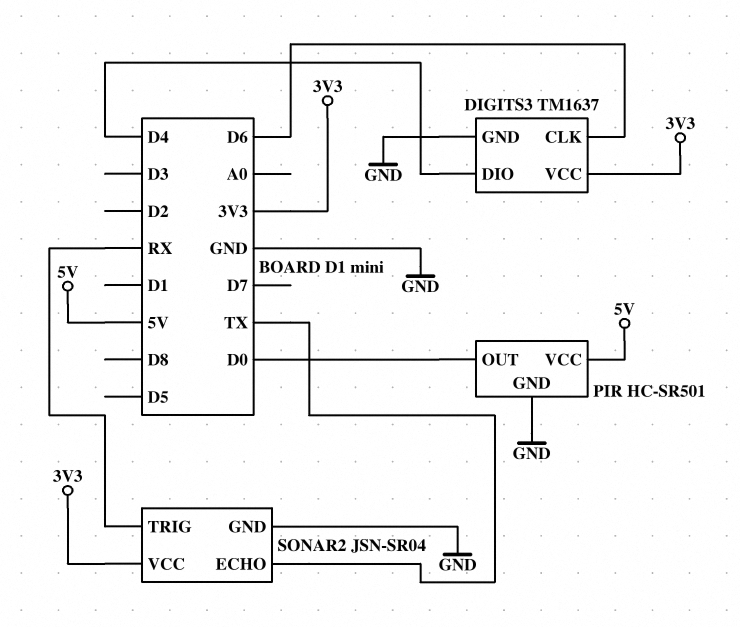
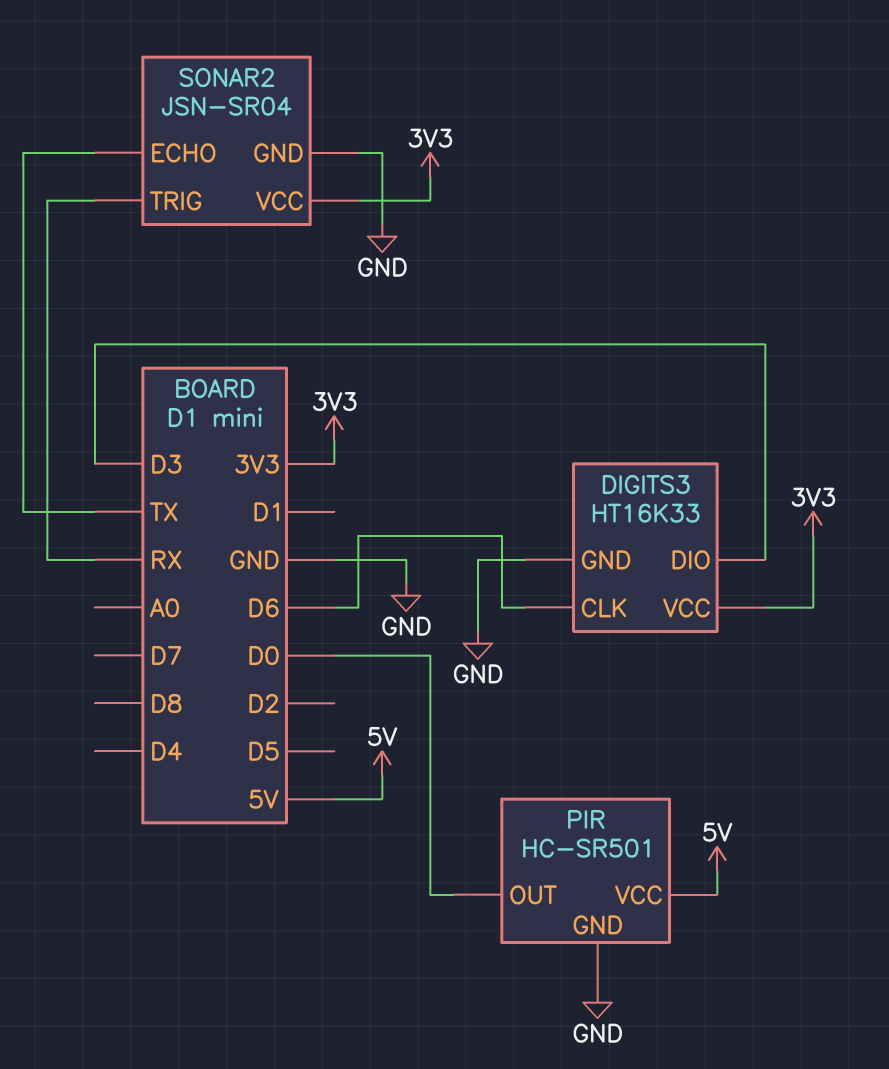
DIGITS3: TM1637 -> HT16K33
DIGITS3 pin DIO: D4 -> D3

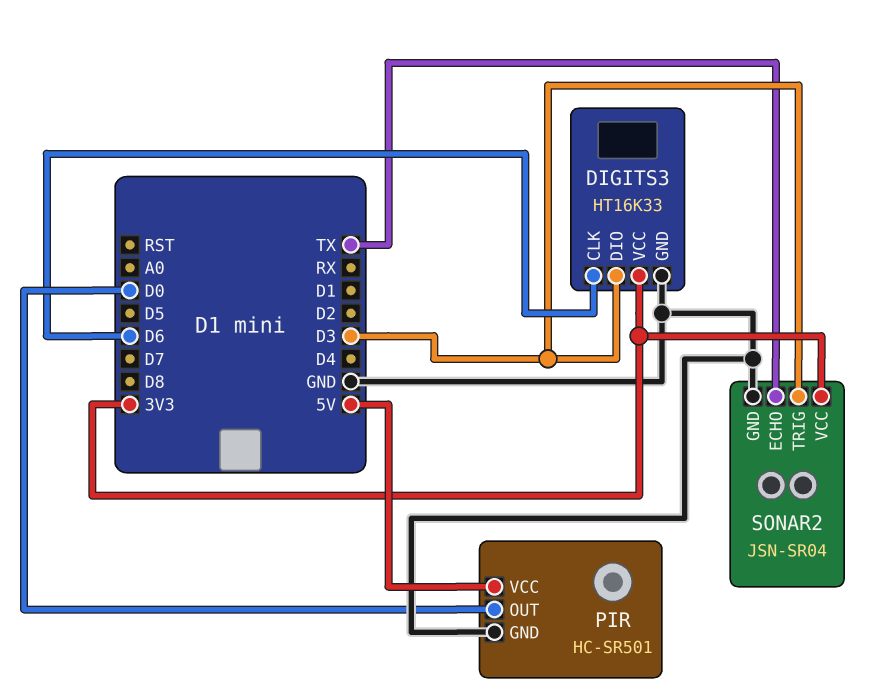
SONAR2 pin TRIG: RX -> D3

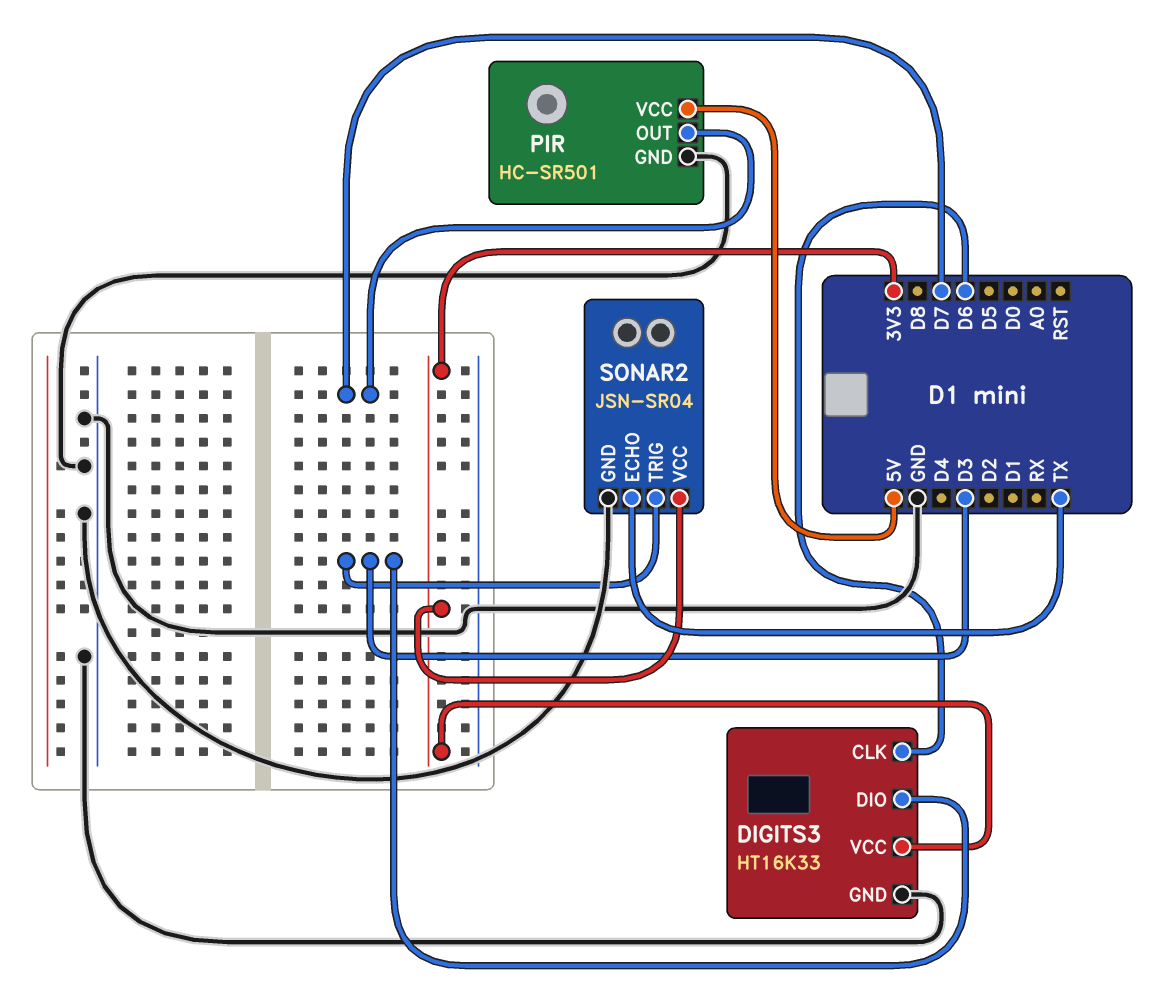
PIR pin OUT: D0 -> D7

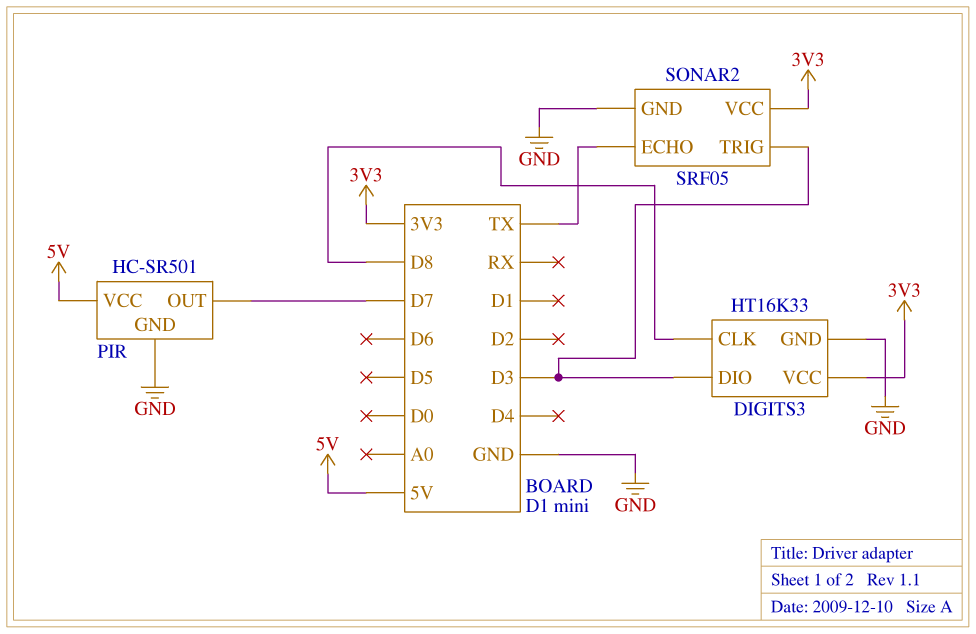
DIGITS3 pin CLK: D6 -> D8
SONAR2: JSN-SR04 -> SRF05

